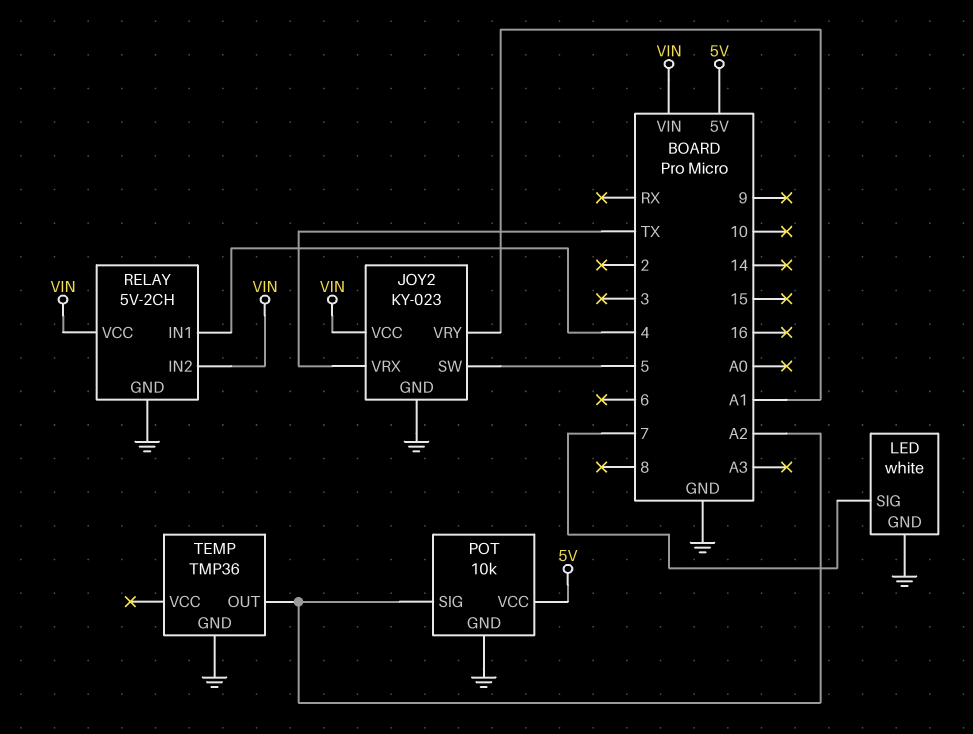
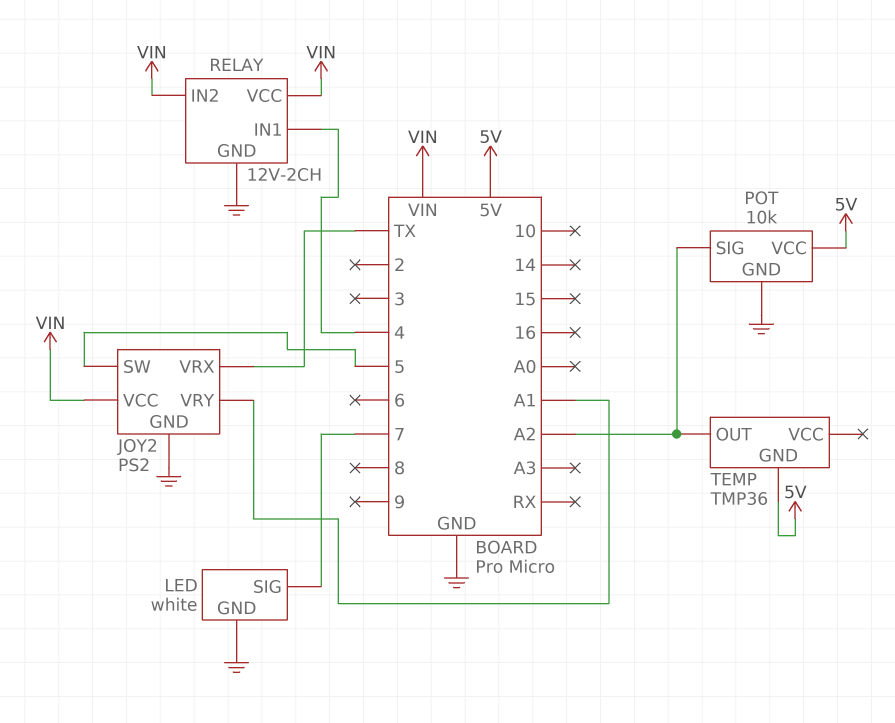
JOY2: KY-023 -> PS2
RELAY: 5V-2CH -> 12V-2CH
TEMP pin GND: GND -> 5V

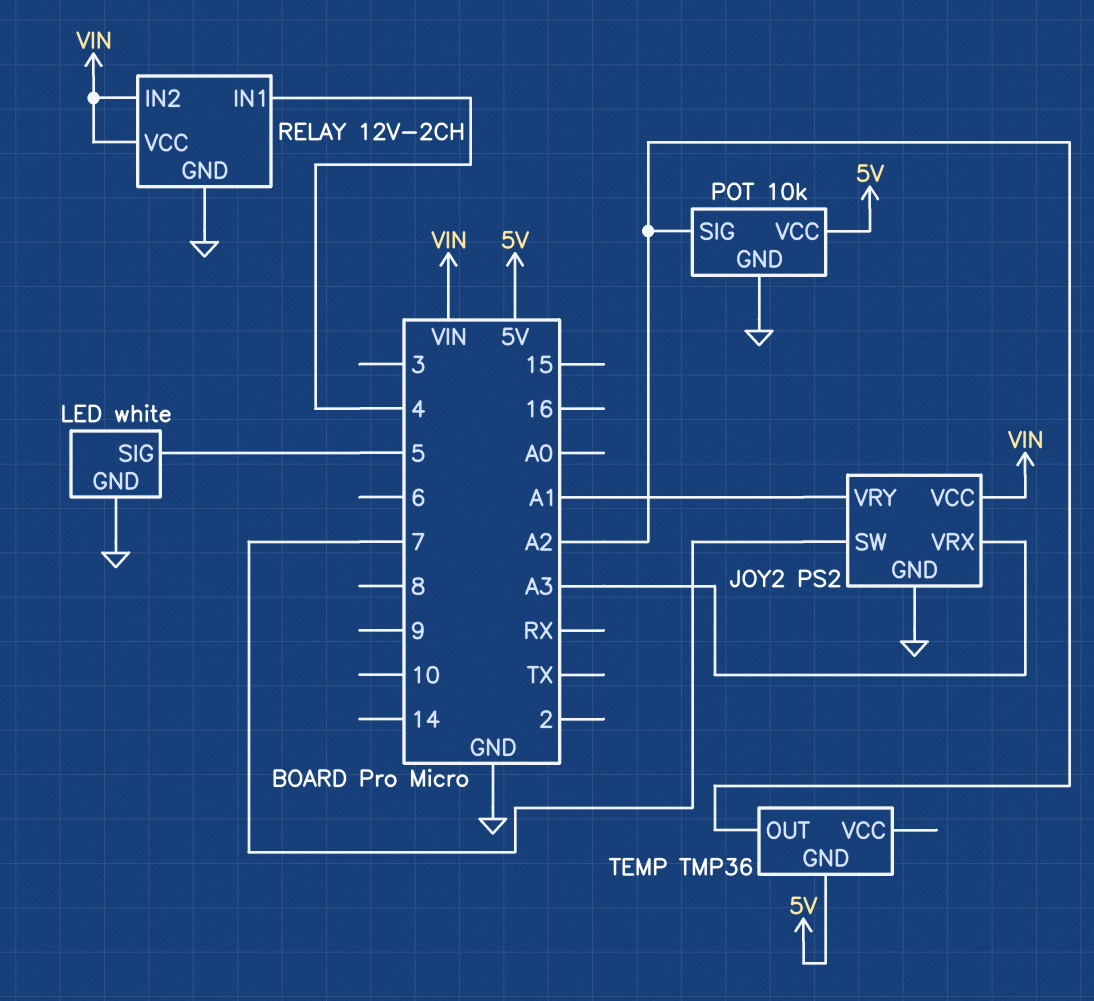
JOY2 pin SW: 5 -> 7
JOY2 pin VRX: TX -> A3
LED pin SIG: 7 -> 5

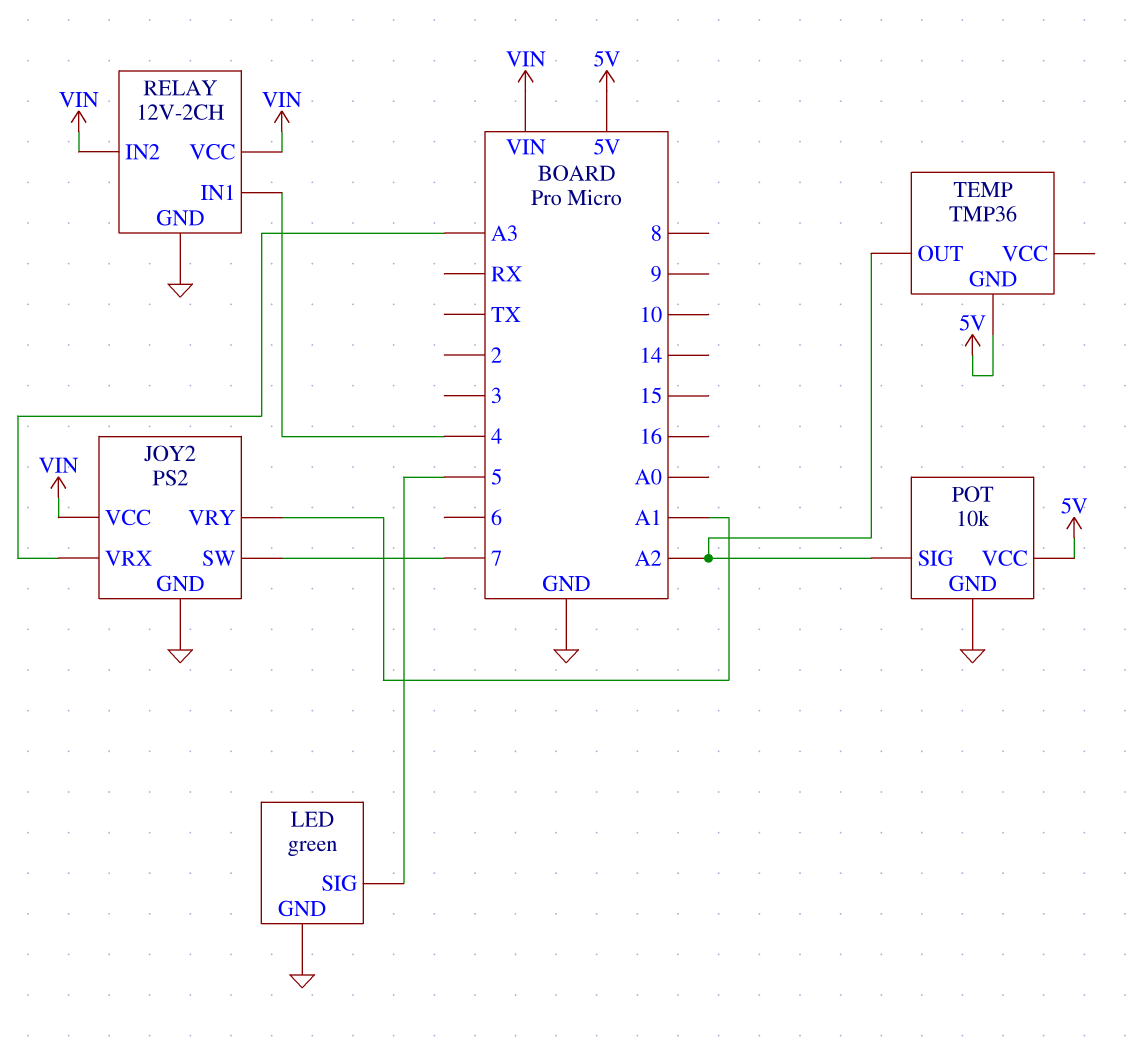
LED: white -> green

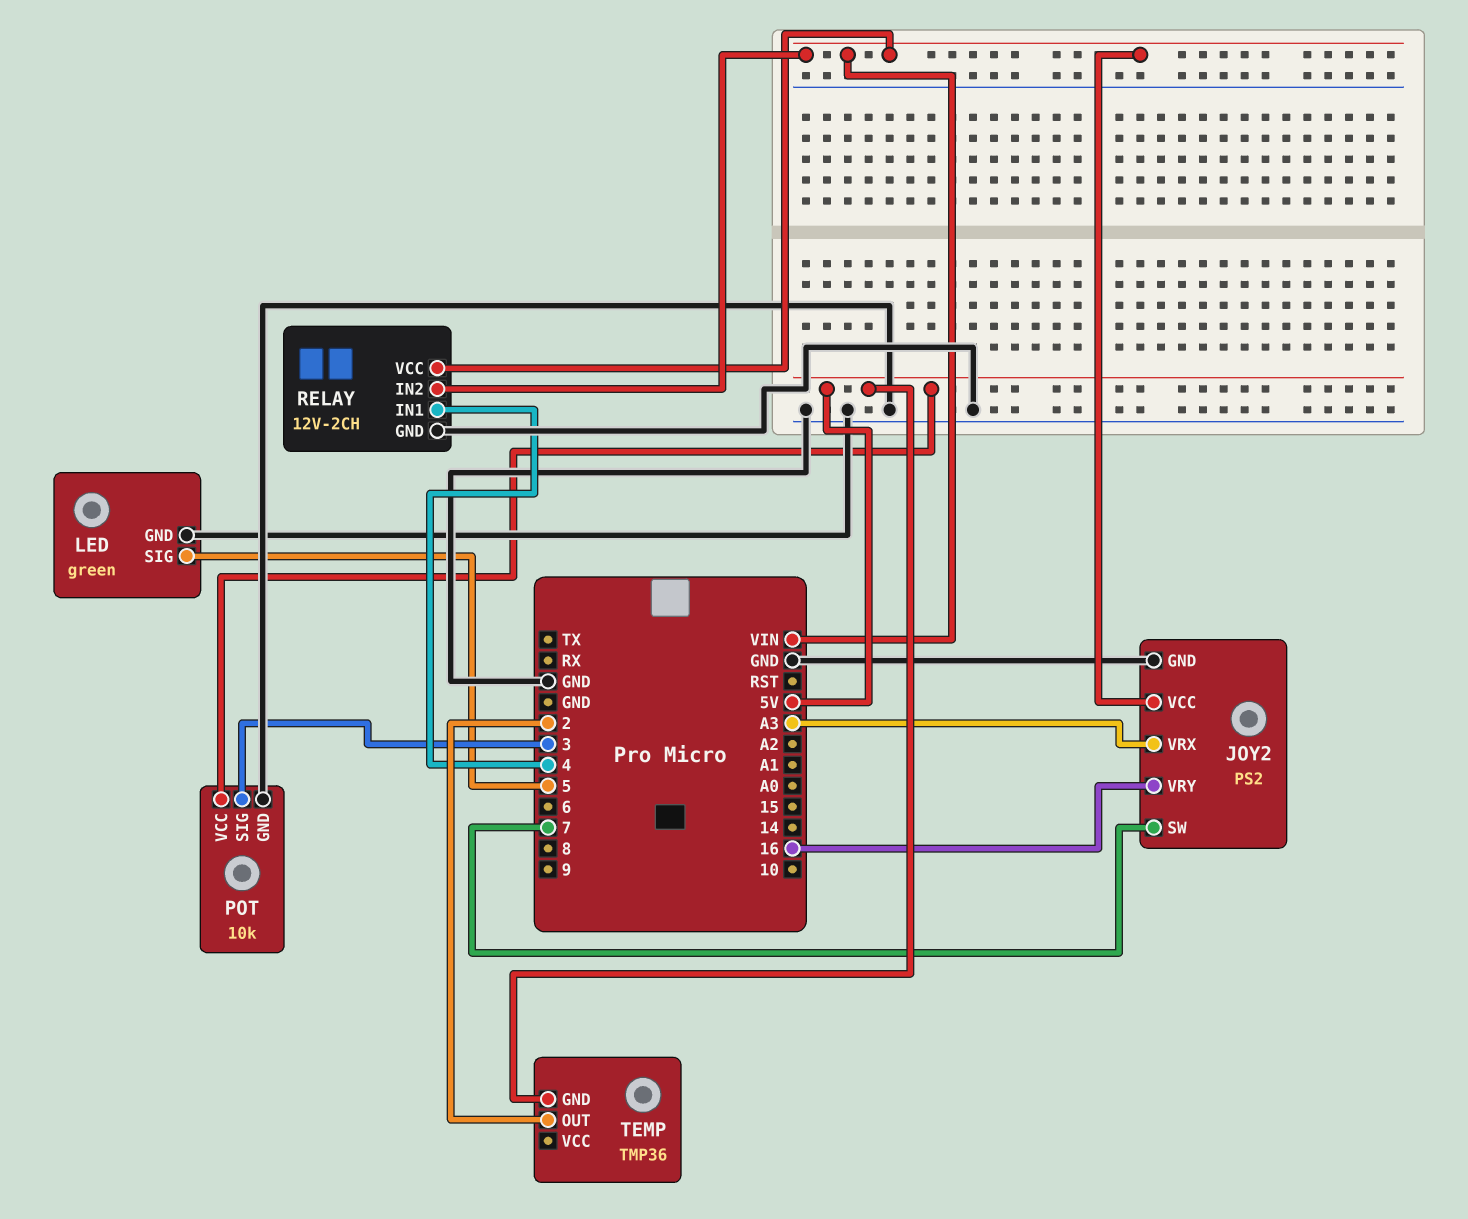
JOY2 pin VRY: A1 -> 16
POT pin SIG: A2 -> 3
TEMP pin OUT: A2 -> 2

